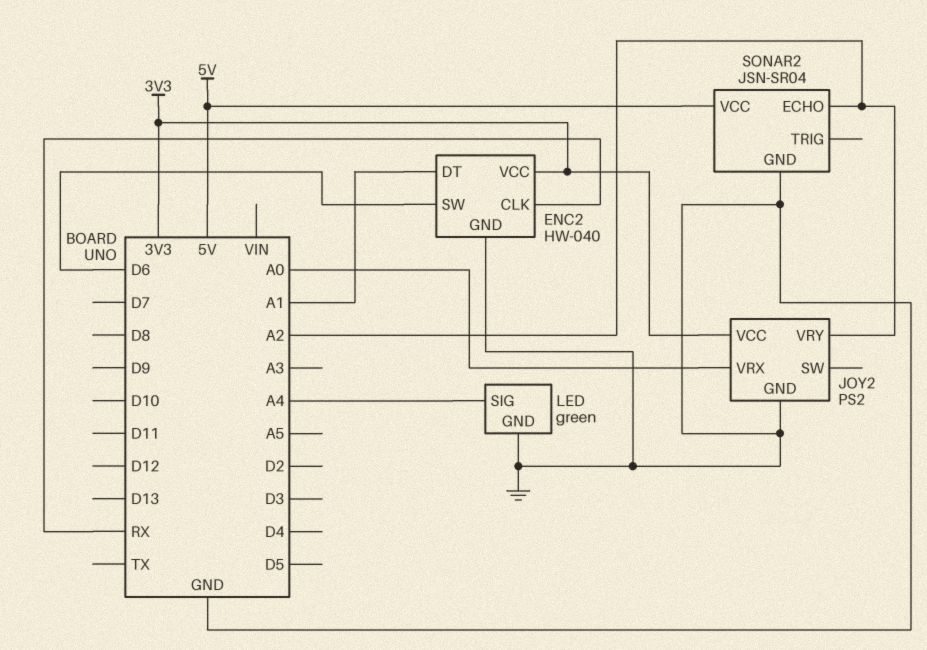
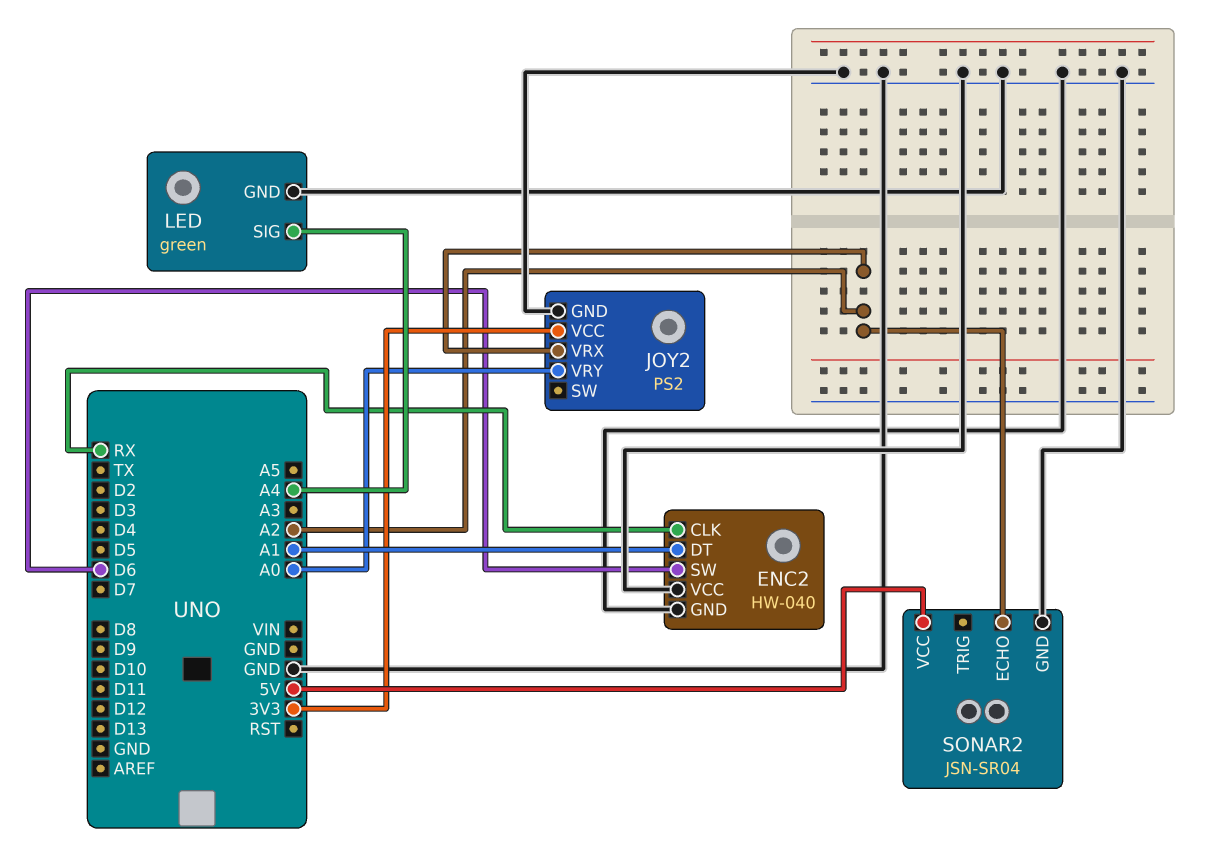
ENC2 pin VCC: 3V3 -> GND
JOY2 pin VRX: A0 -> A2
JOY2 pin VRY: A2 -> A0

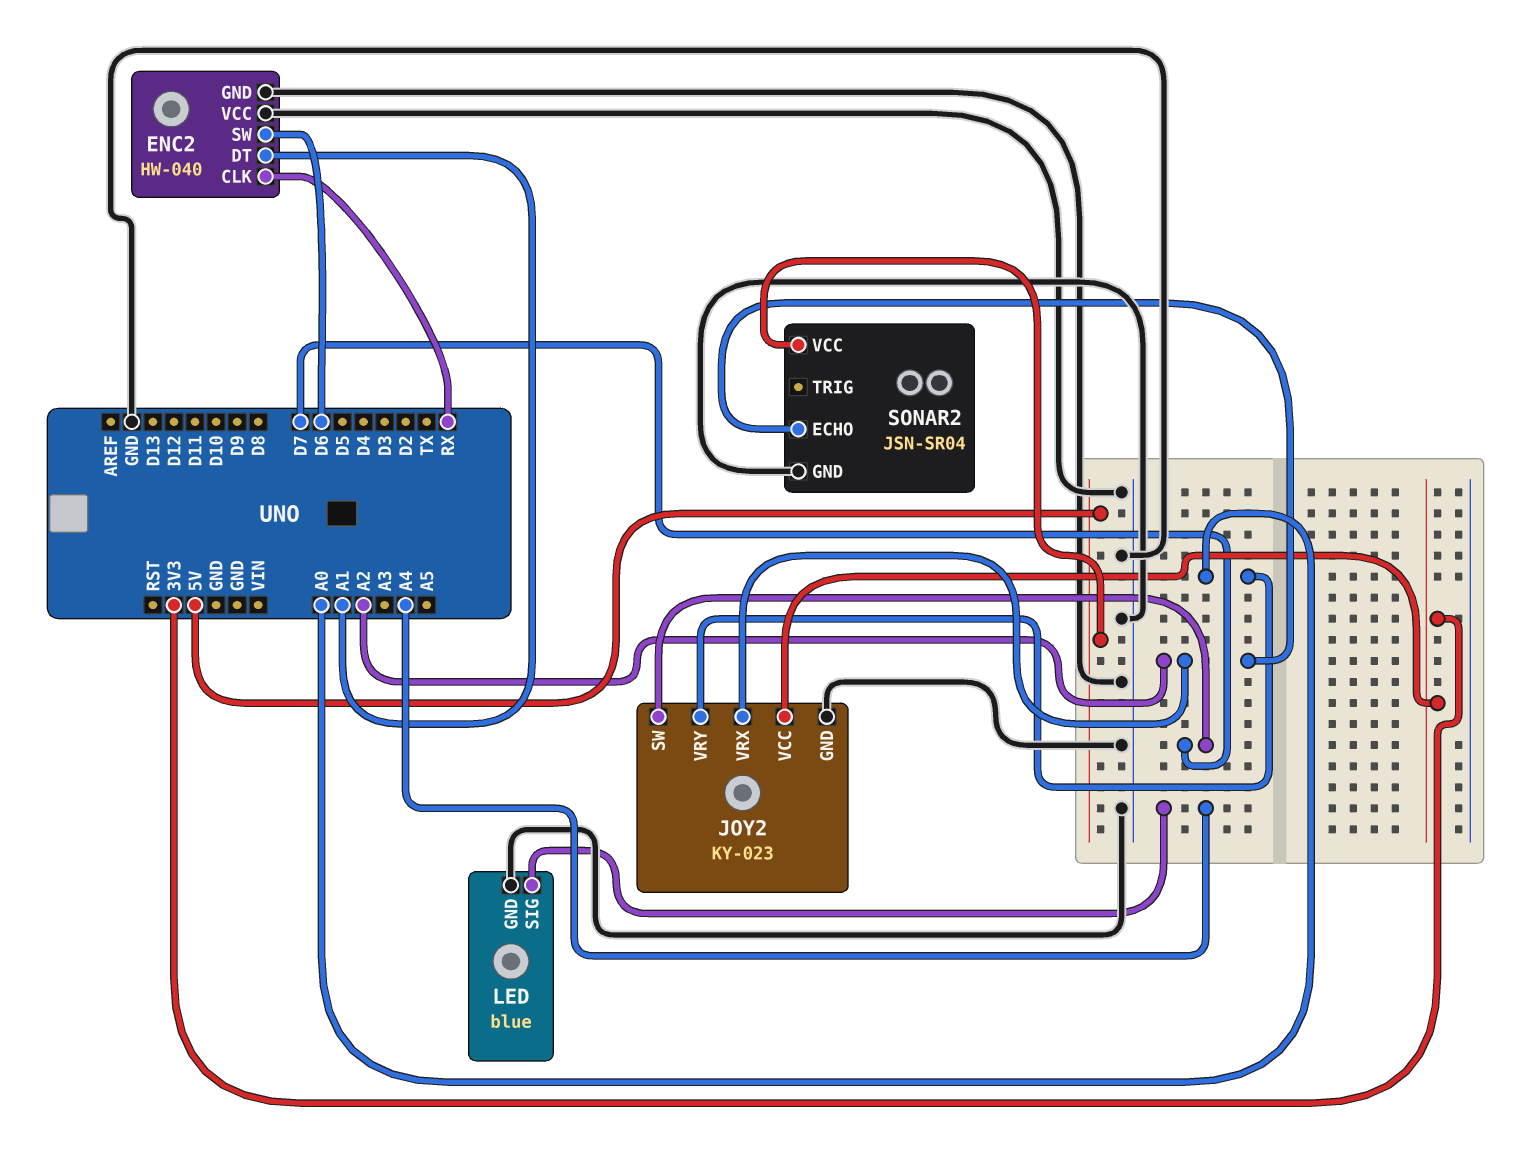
JOY2: PS2 -> KY-023
JOY2 pin SW: none -> D7
LED: green -> blue

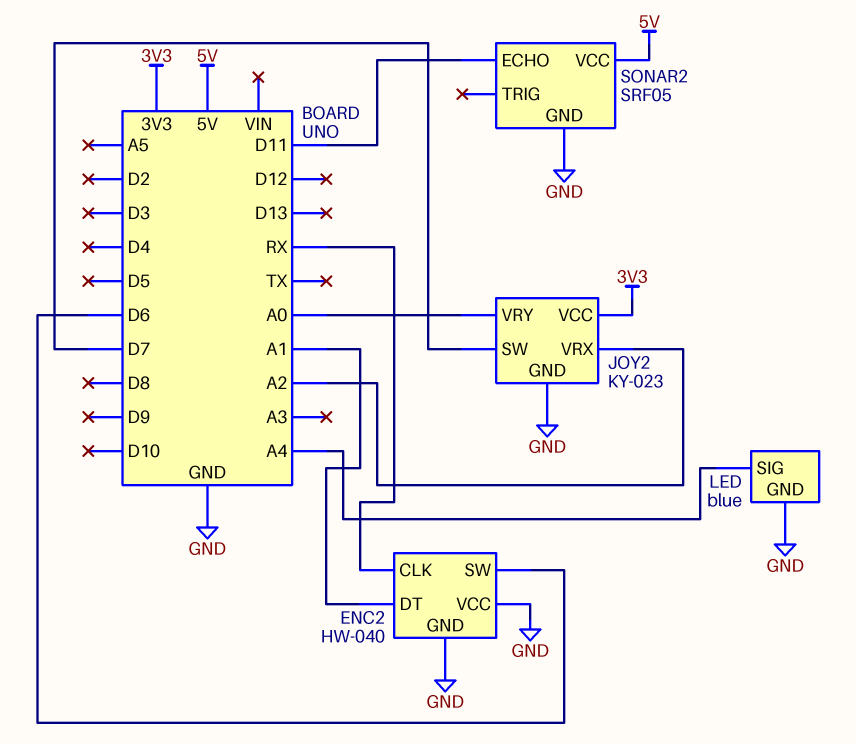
SONAR2: JSN-SR04 -> SRF05
SONAR2 pin ECHO: A2 -> D11

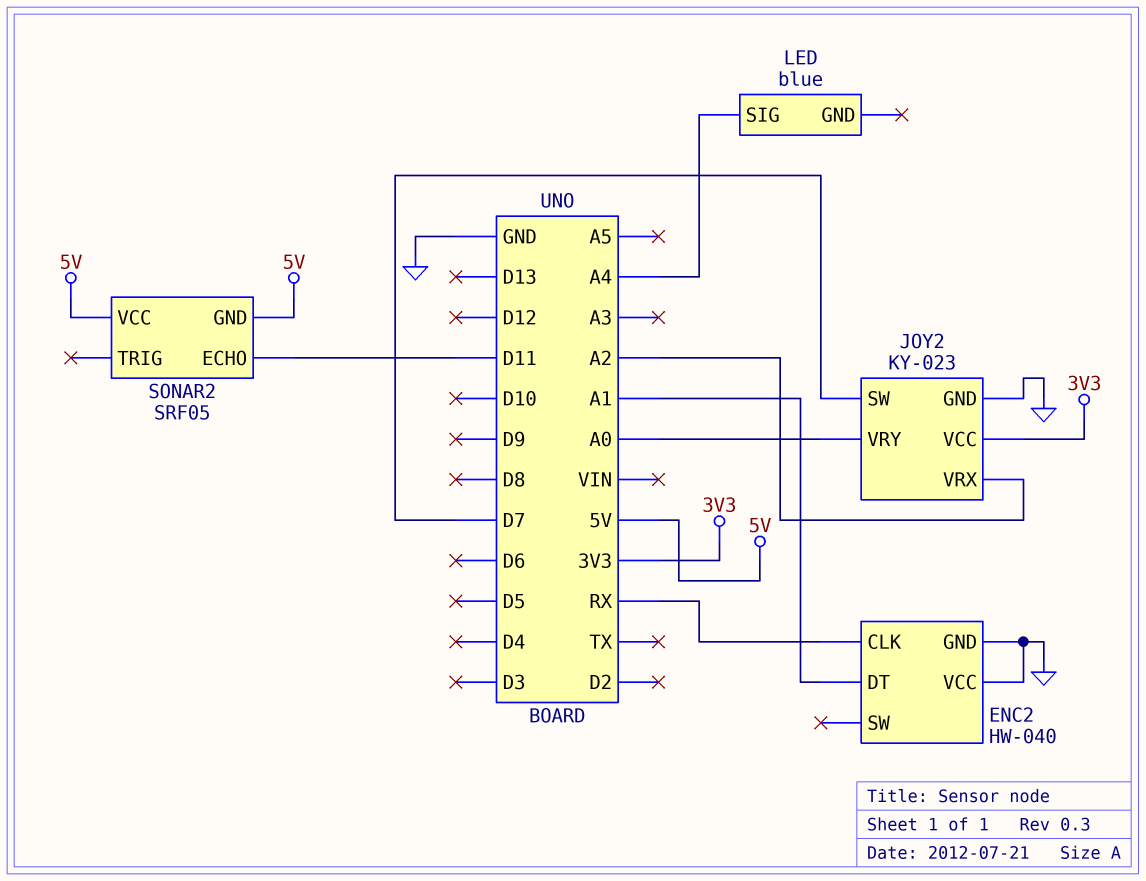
ENC2 pin SW: D6 -> none
LED pin GND: GND -> none
SONAR2 pin GND: GND -> 5V

